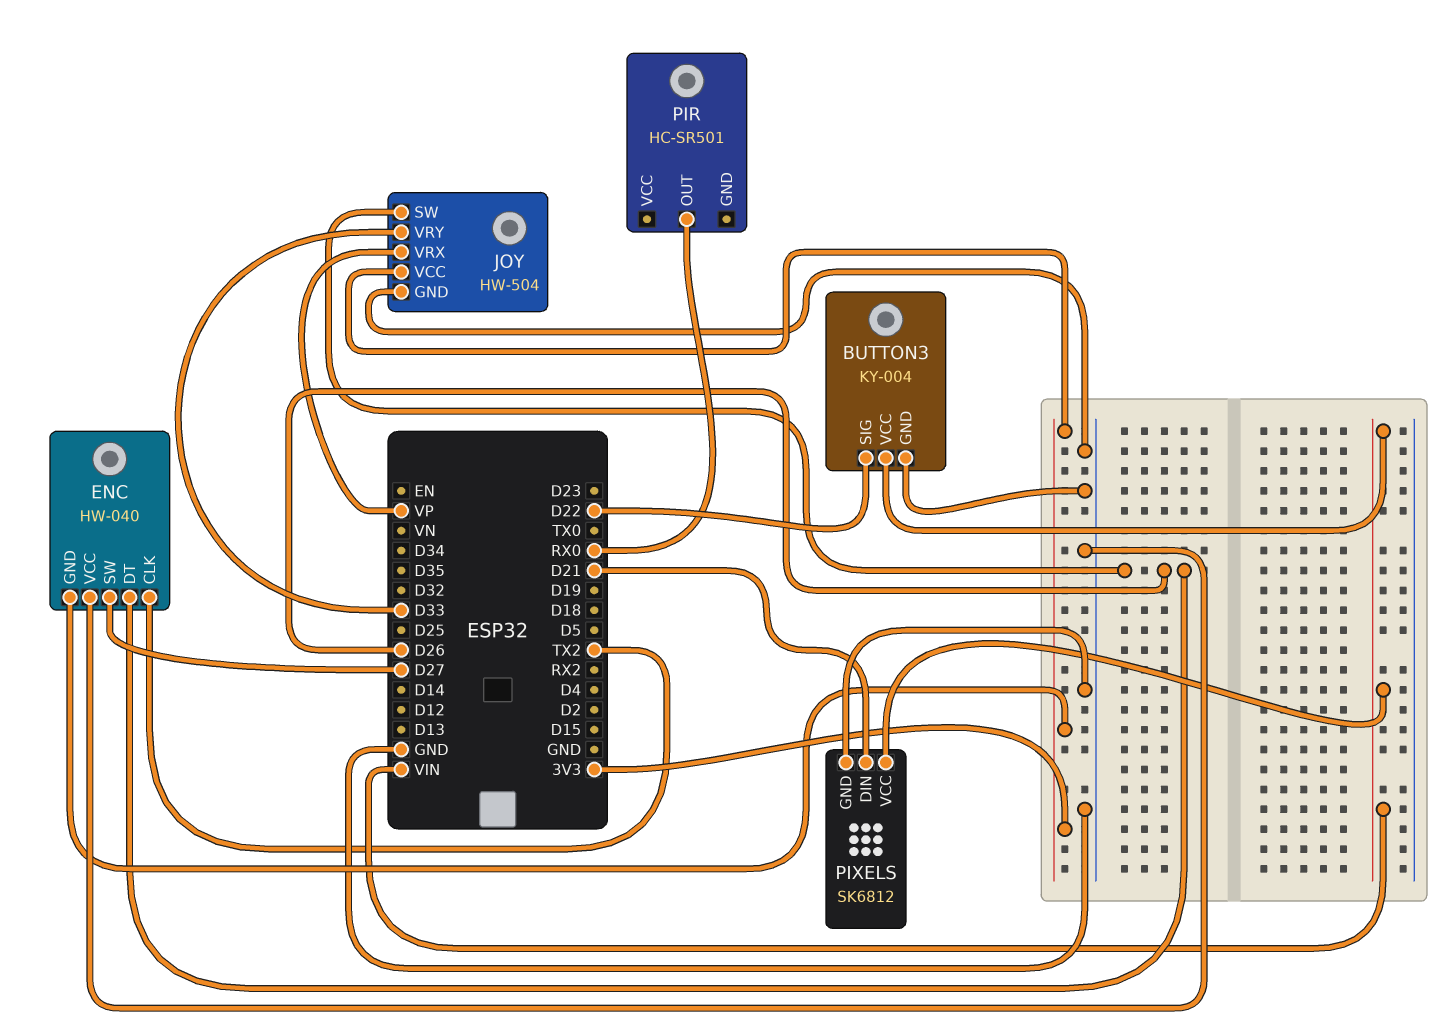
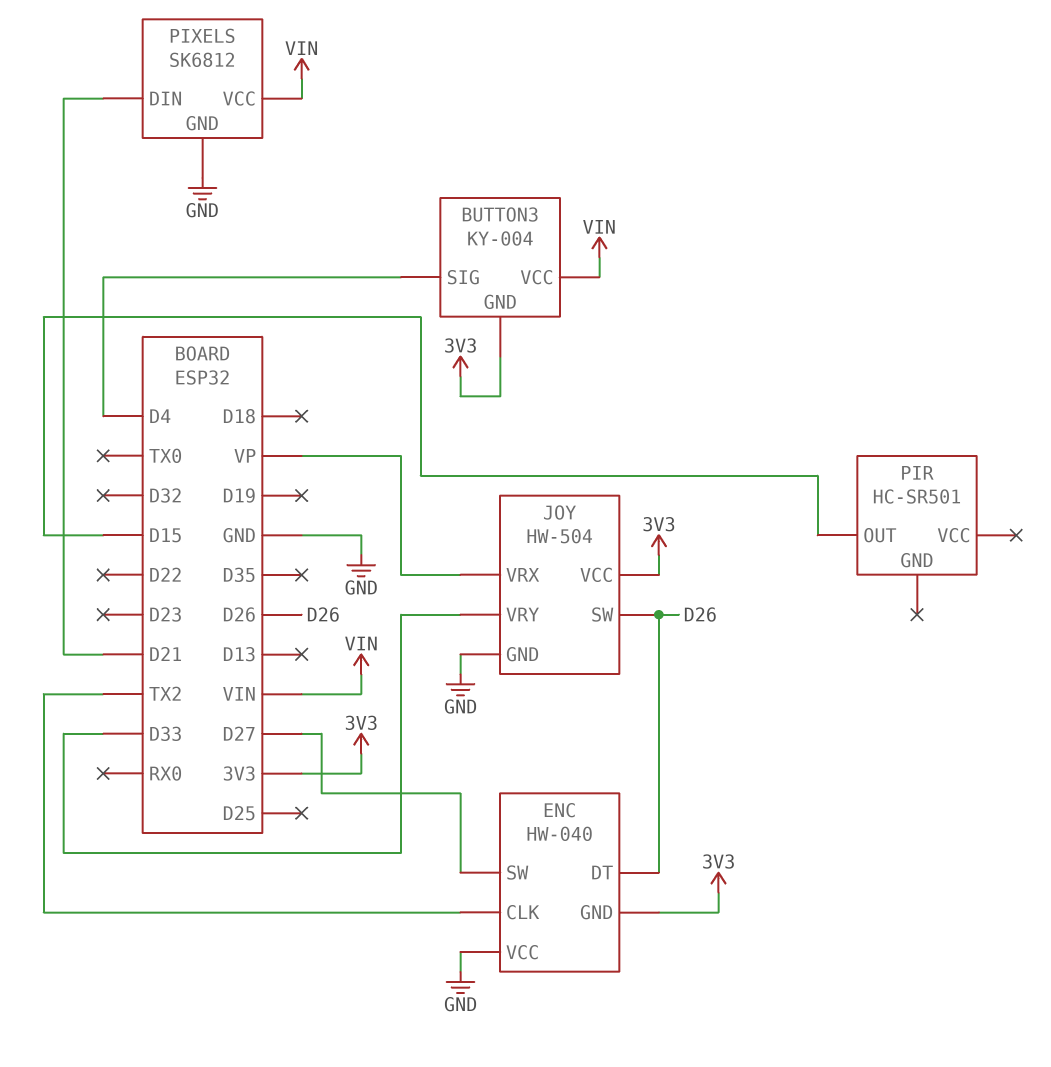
BUTTON3 pin GND: GND -> 3V3
BUTTON3 pin SIG: D22 -> D4
PIR pin OUT: RX0 -> D15

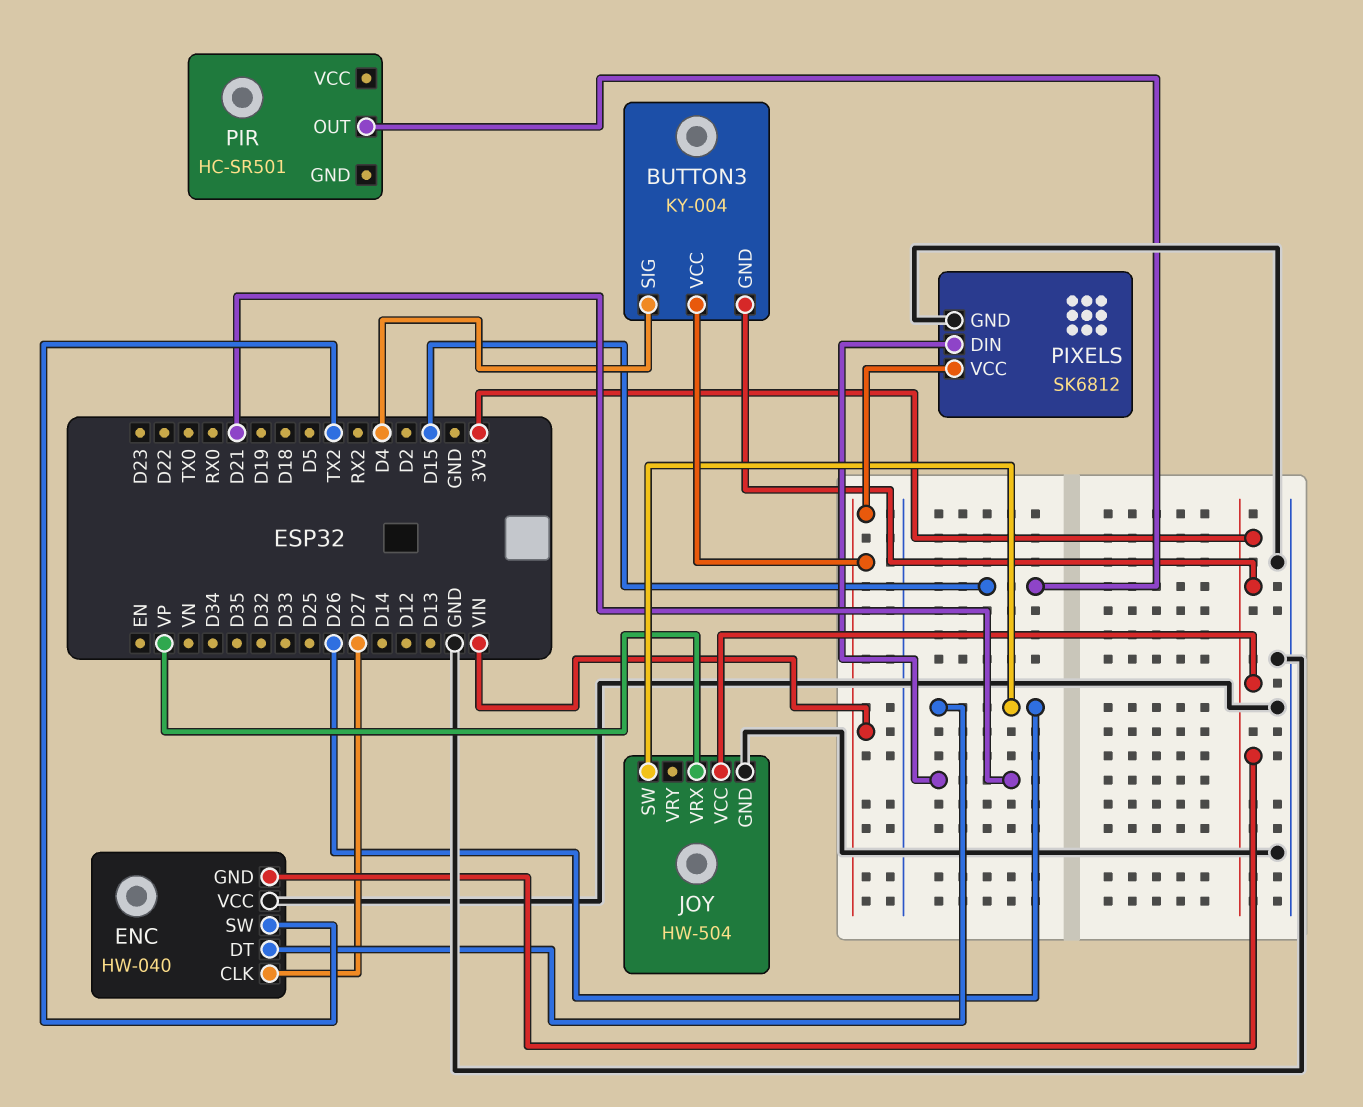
ENC pin CLK: TX2 -> D27
ENC pin SW: D27 -> TX2
JOY pin VRY: D33 -> none

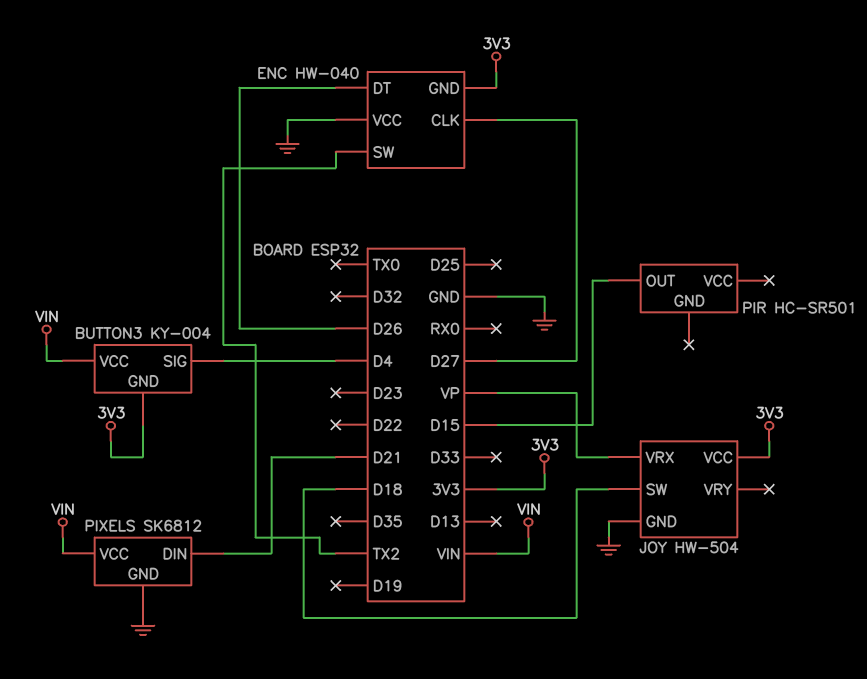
JOY pin SW: D26 -> D18

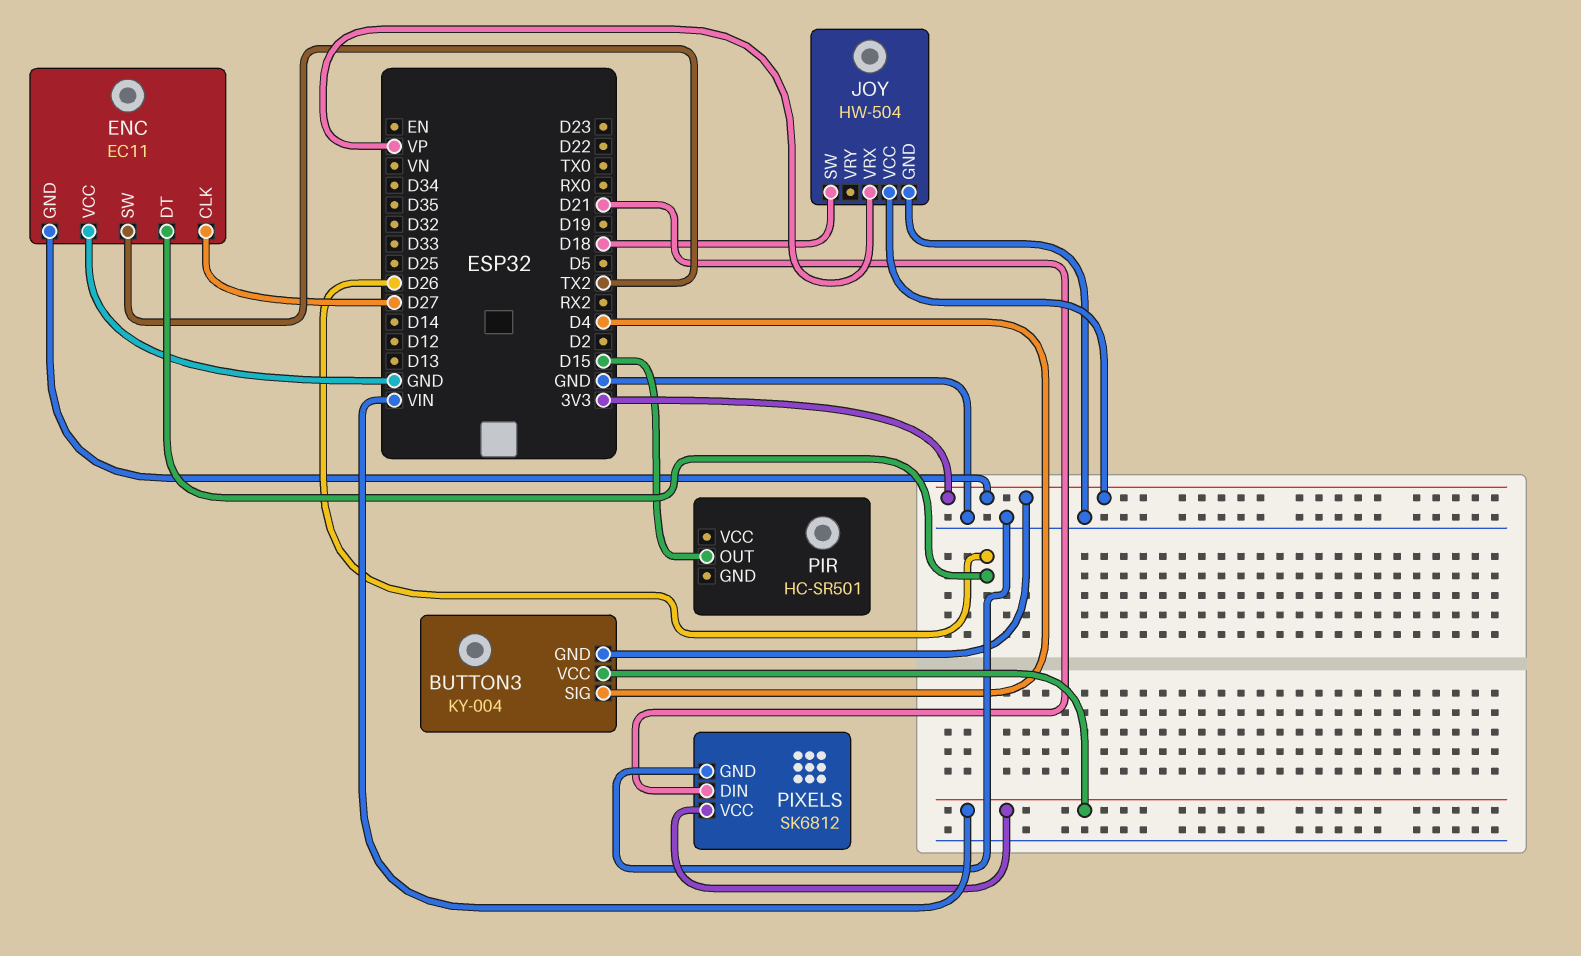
ENC: HW-040 -> EC11

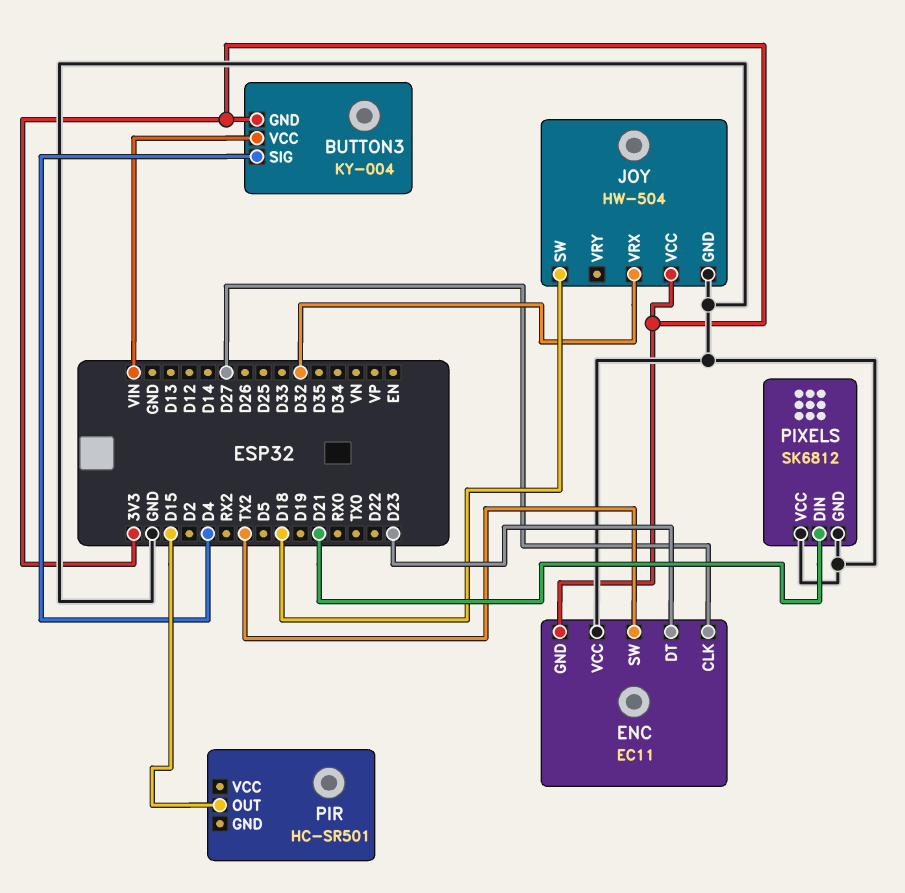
ENC pin DT: D26 -> D23
JOY pin VRX: VP -> D32
PIXELS pin VCC: VIN -> GND

